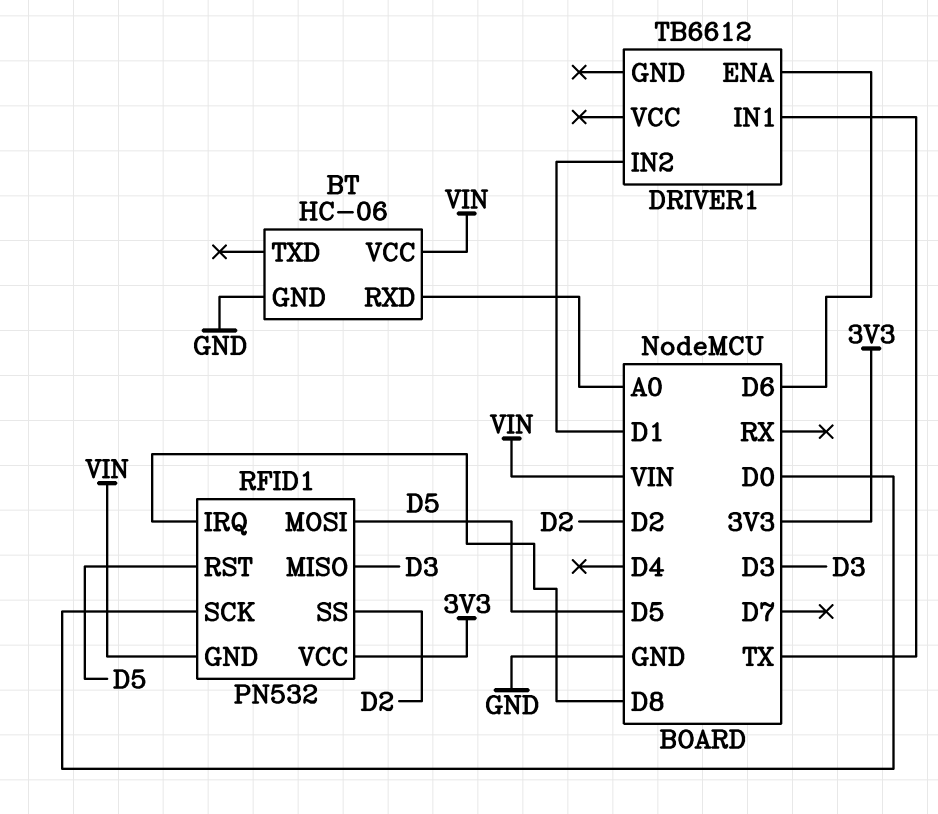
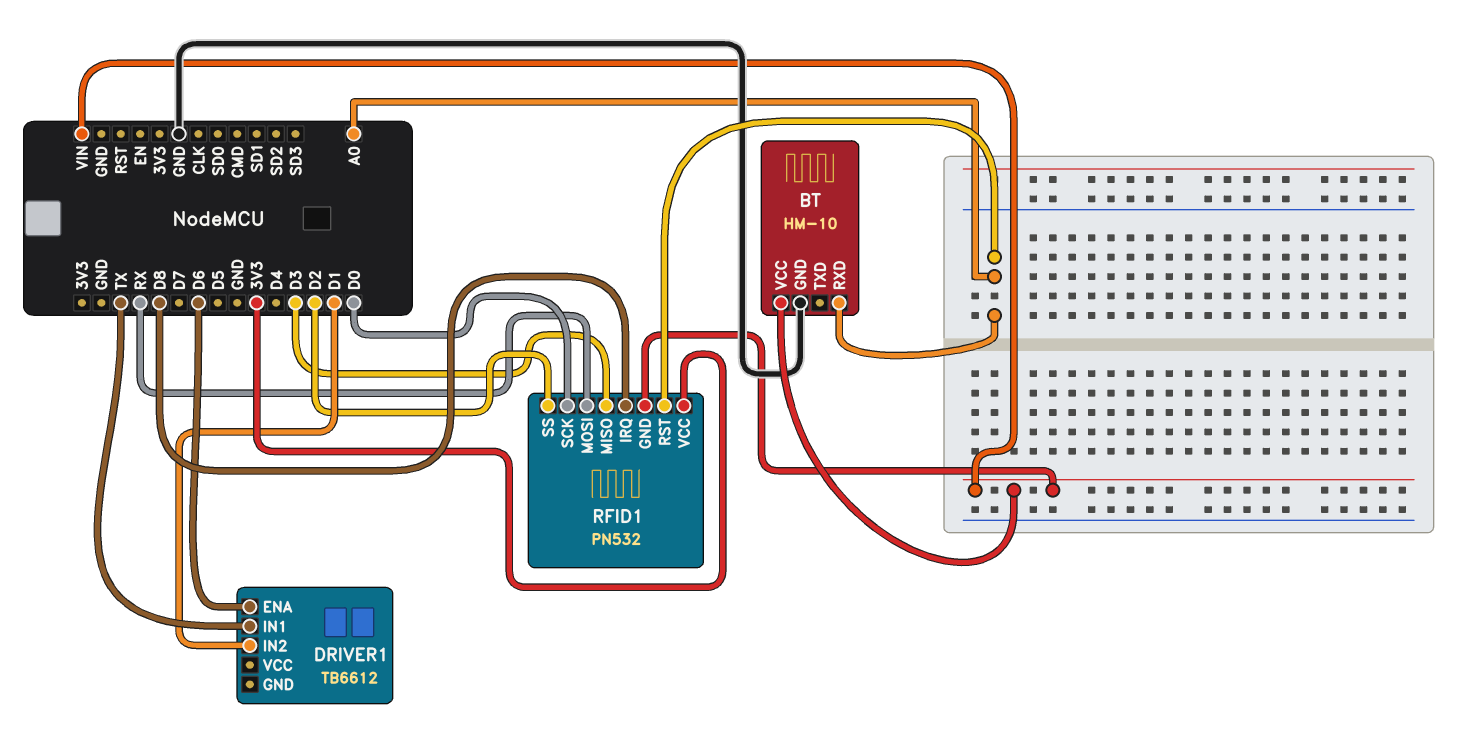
BT: HC-06 -> HM-10
RFID1 pin MOSI: D5 -> RX
RFID1 pin RST: D5 -> A0

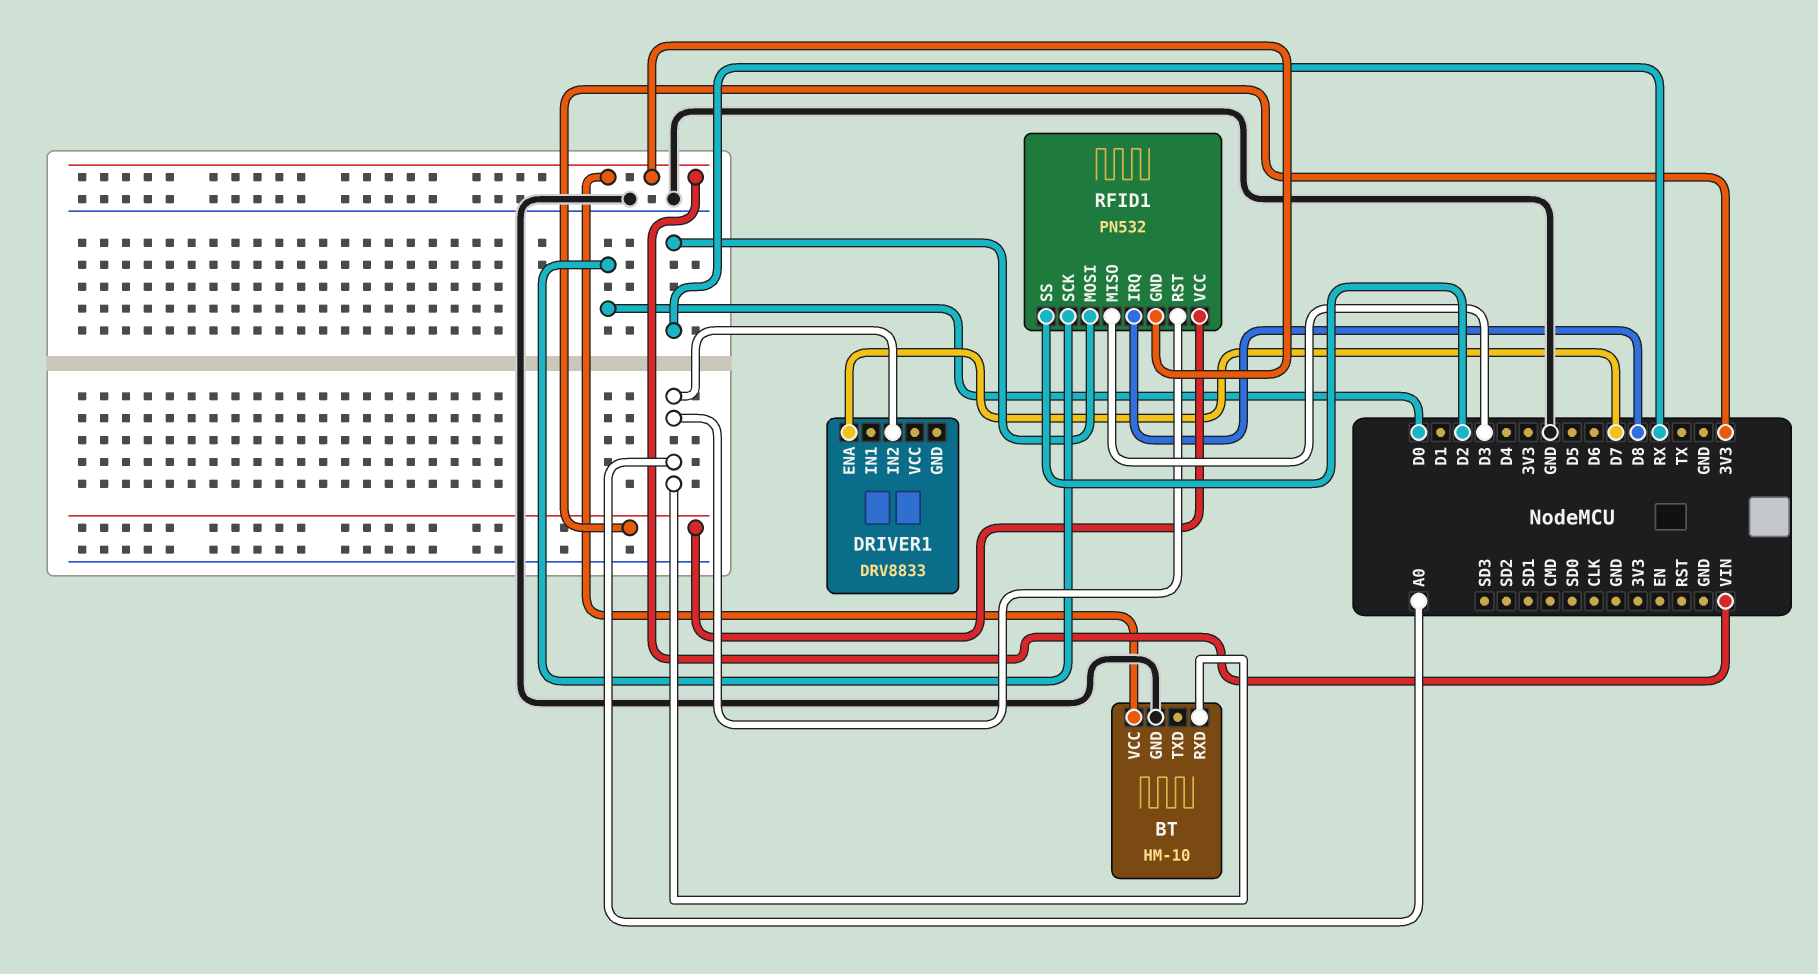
DRIVER1: TB6612 -> DRV8833
DRIVER1 pin ENA: D6 -> D7
DRIVER1 pin IN1: TX -> none
DRIVER1 pin IN2: D1 -> A0

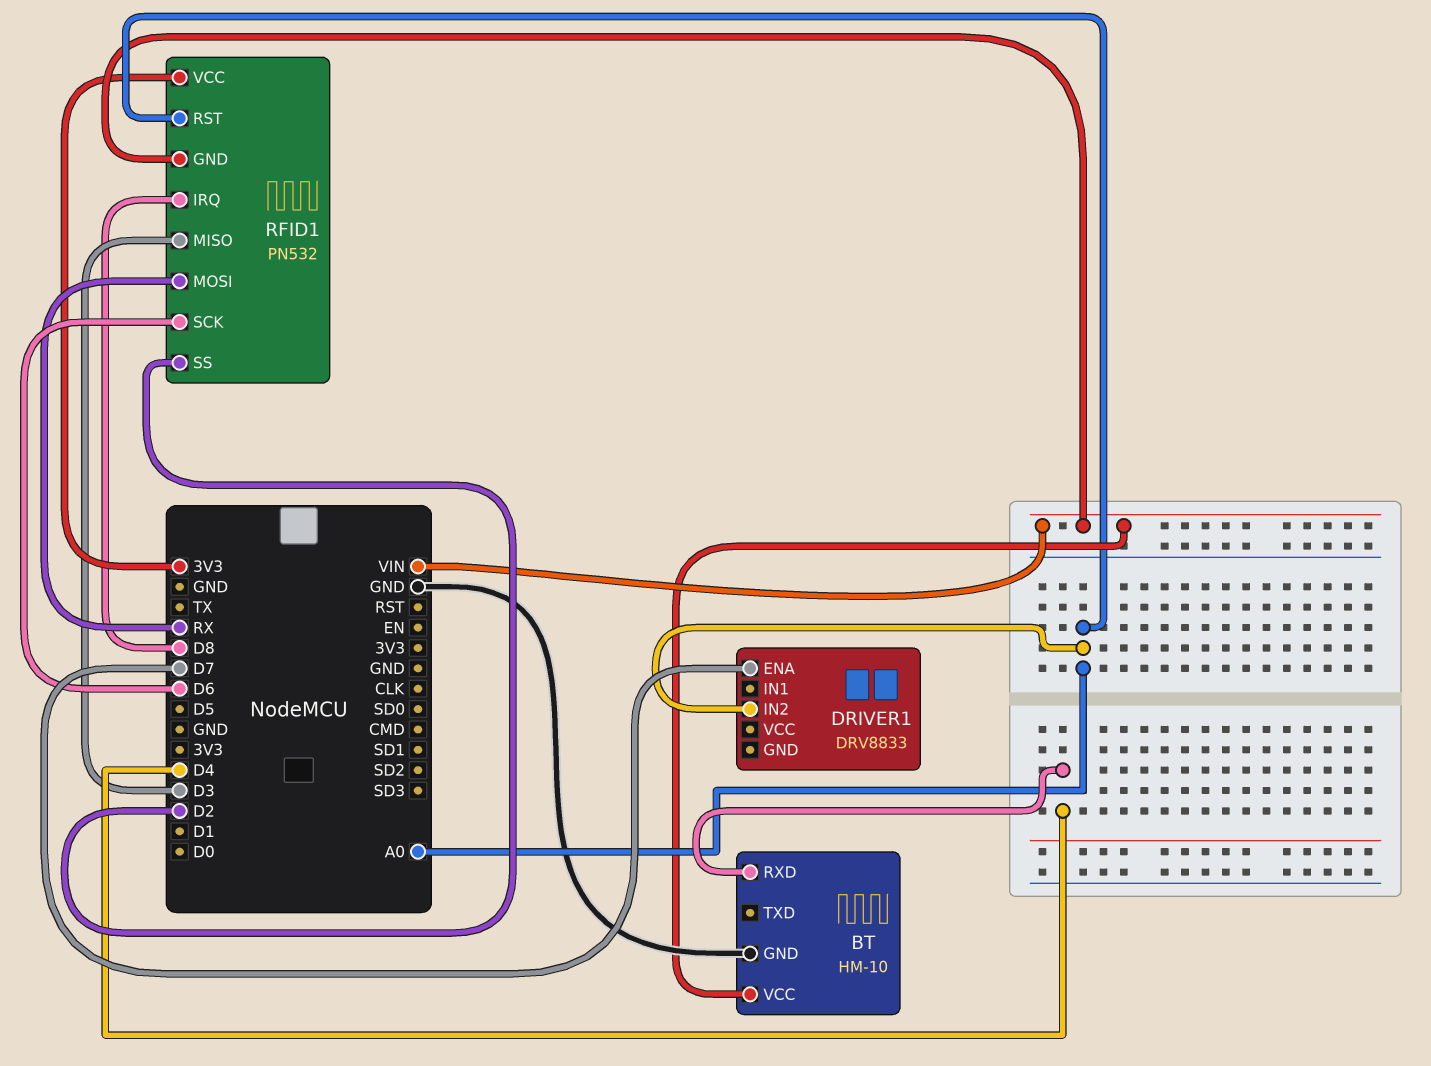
BT pin RXD: A0 -> D4
RFID1 pin SCK: D0 -> D6

